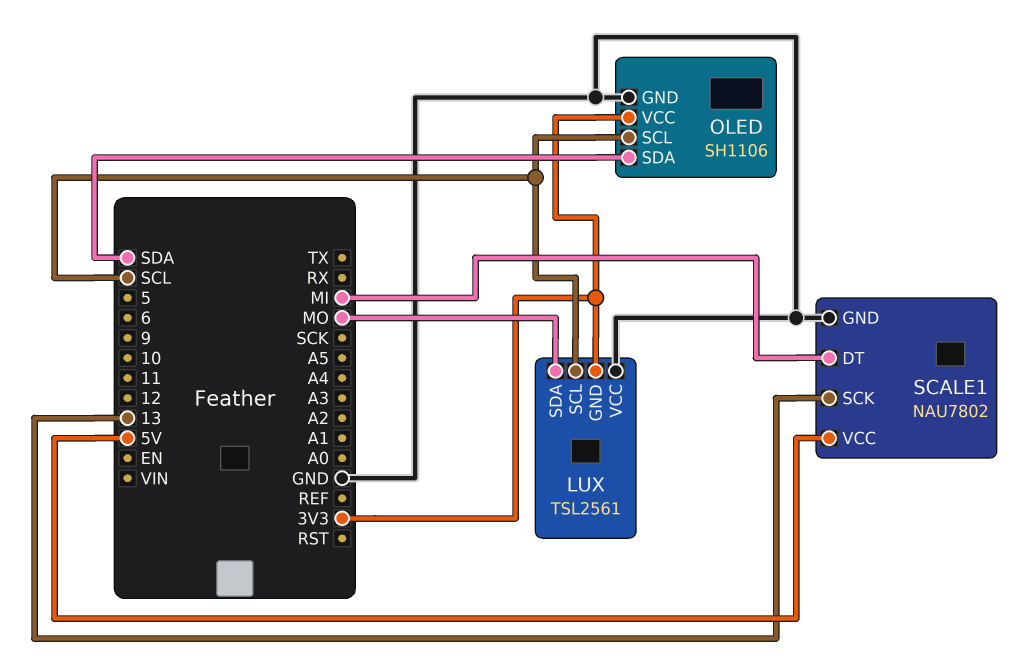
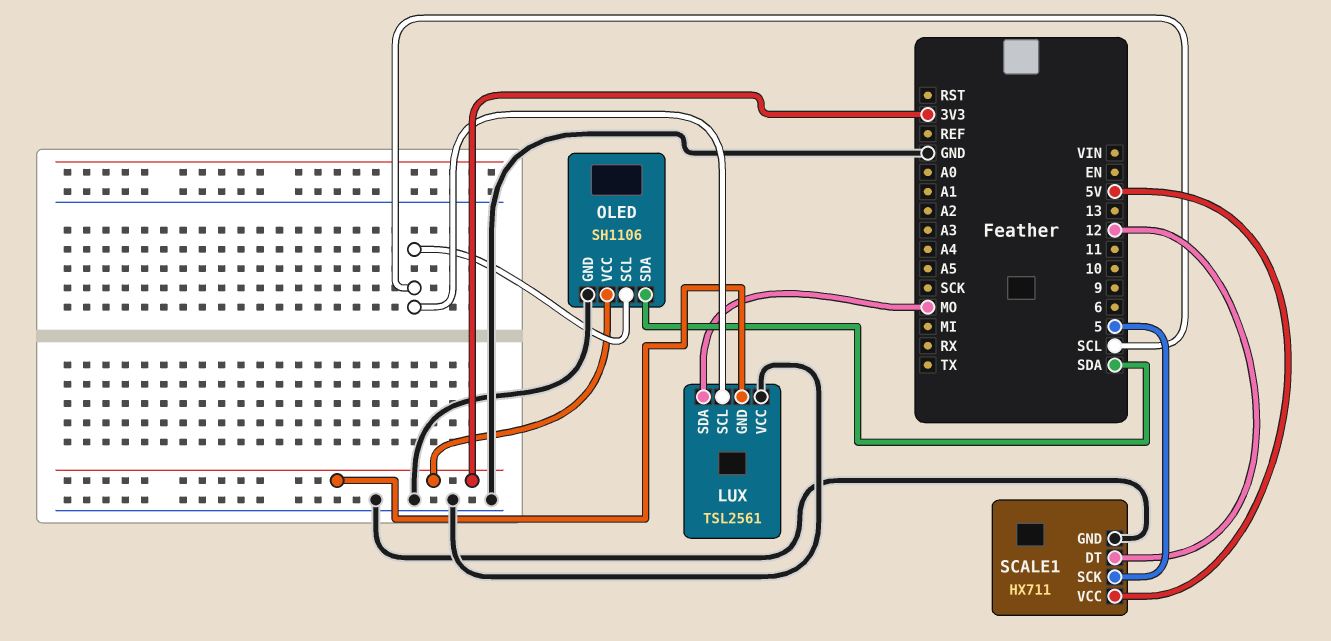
SCALE1: NAU7802 -> HX711
SCALE1 pin DT: MI -> 12
SCALE1 pin SCK: 13 -> 5

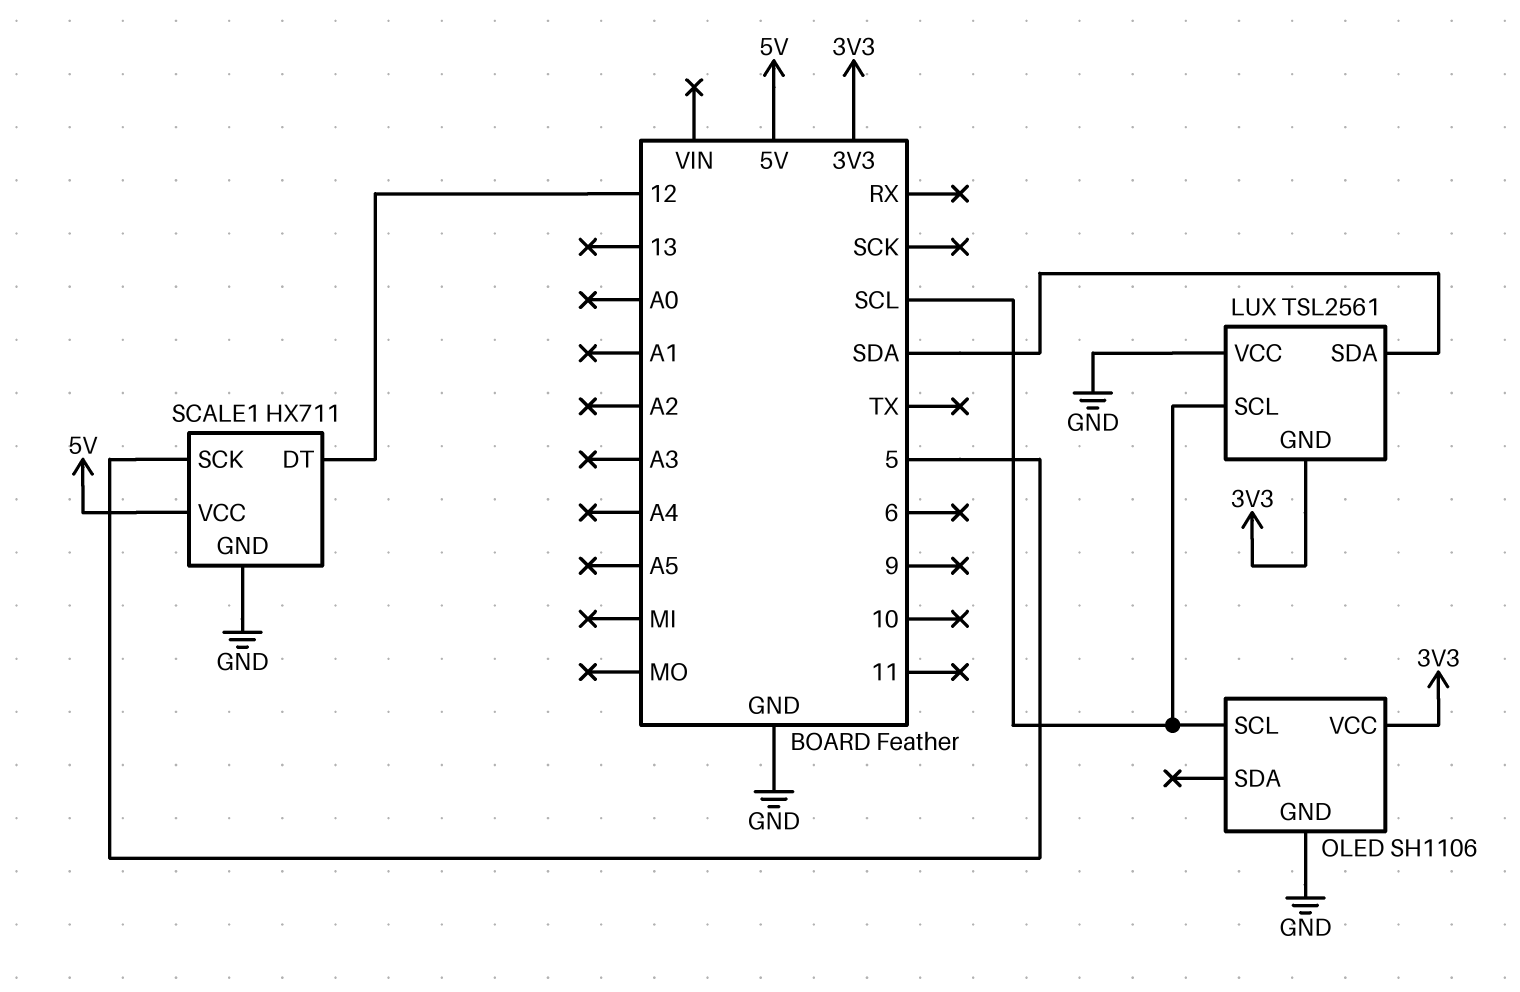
LUX pin SDA: MO -> SDA
OLED pin SDA: SDA -> none

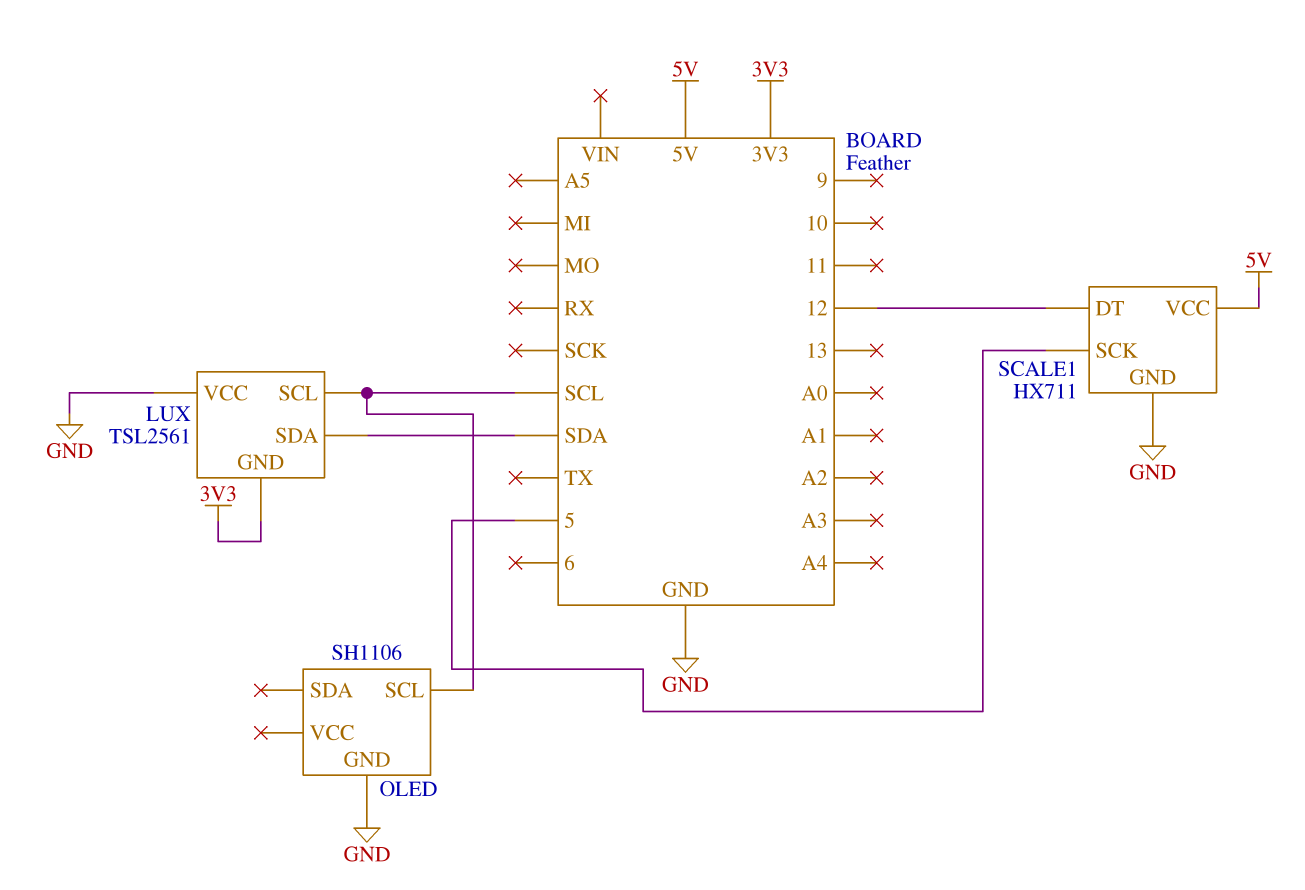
OLED pin VCC: 3V3 -> none

